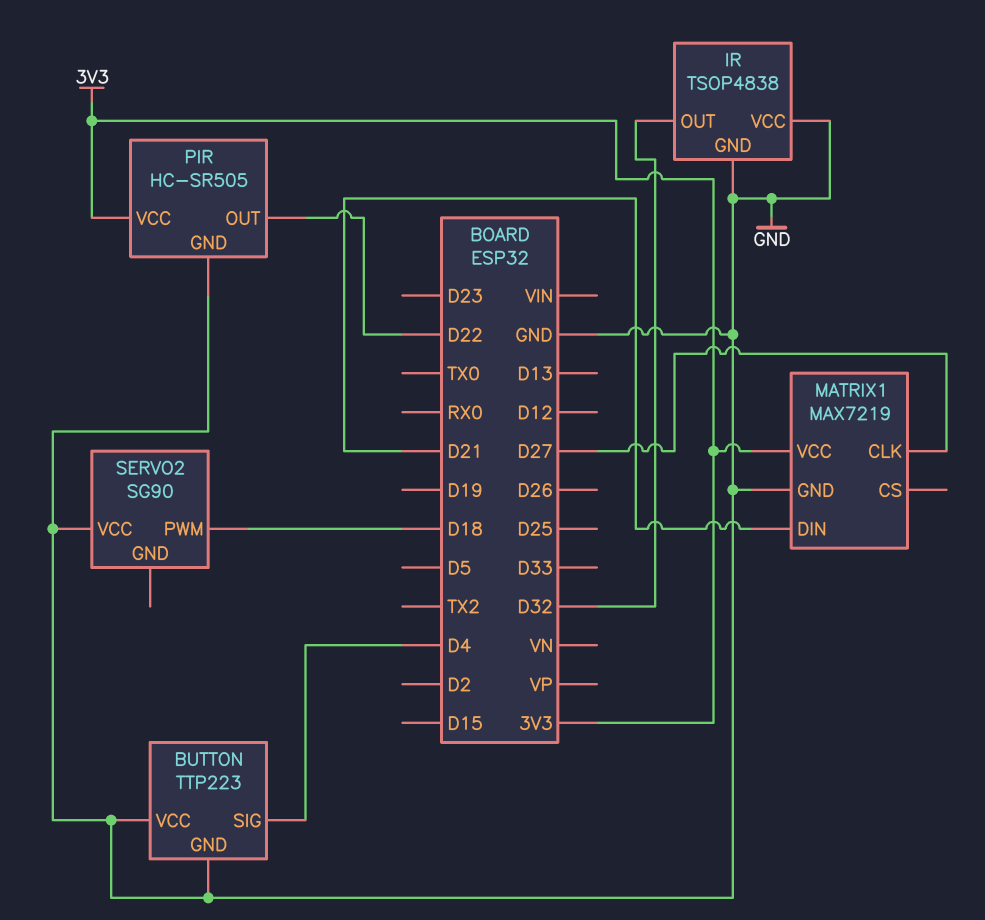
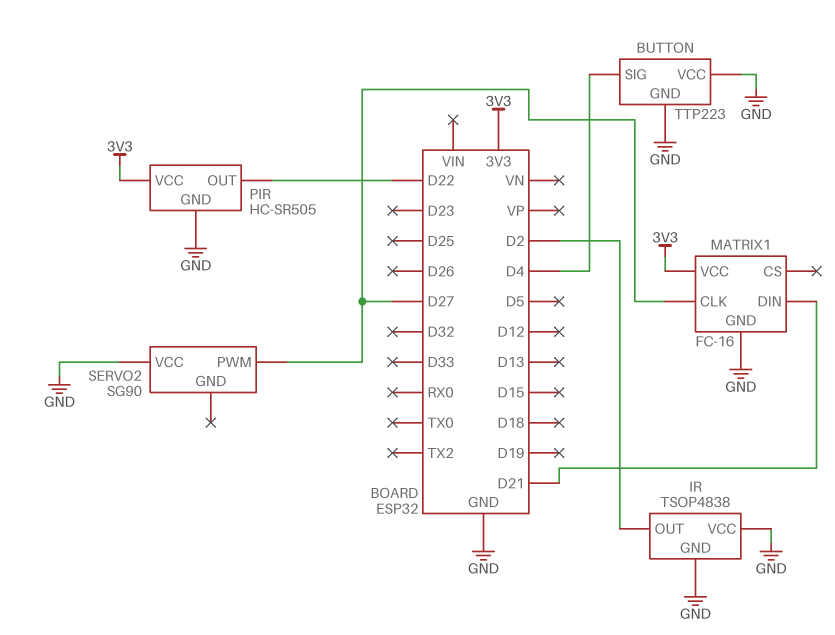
IR pin OUT: D32 -> D2
MATRIX1: MAX7219 -> FC-16
SERVO2 pin PWM: D18 -> D27

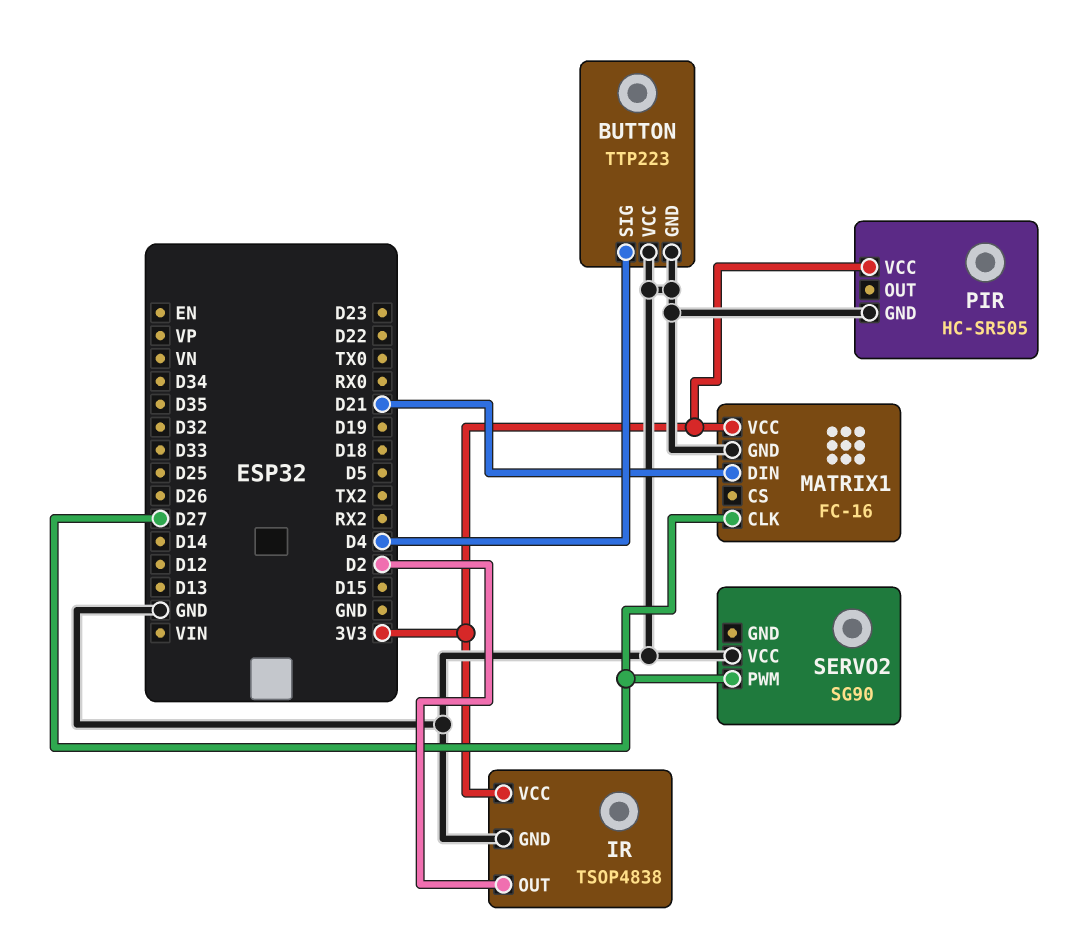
IR pin VCC: GND -> 3V3
PIR pin OUT: D22 -> none

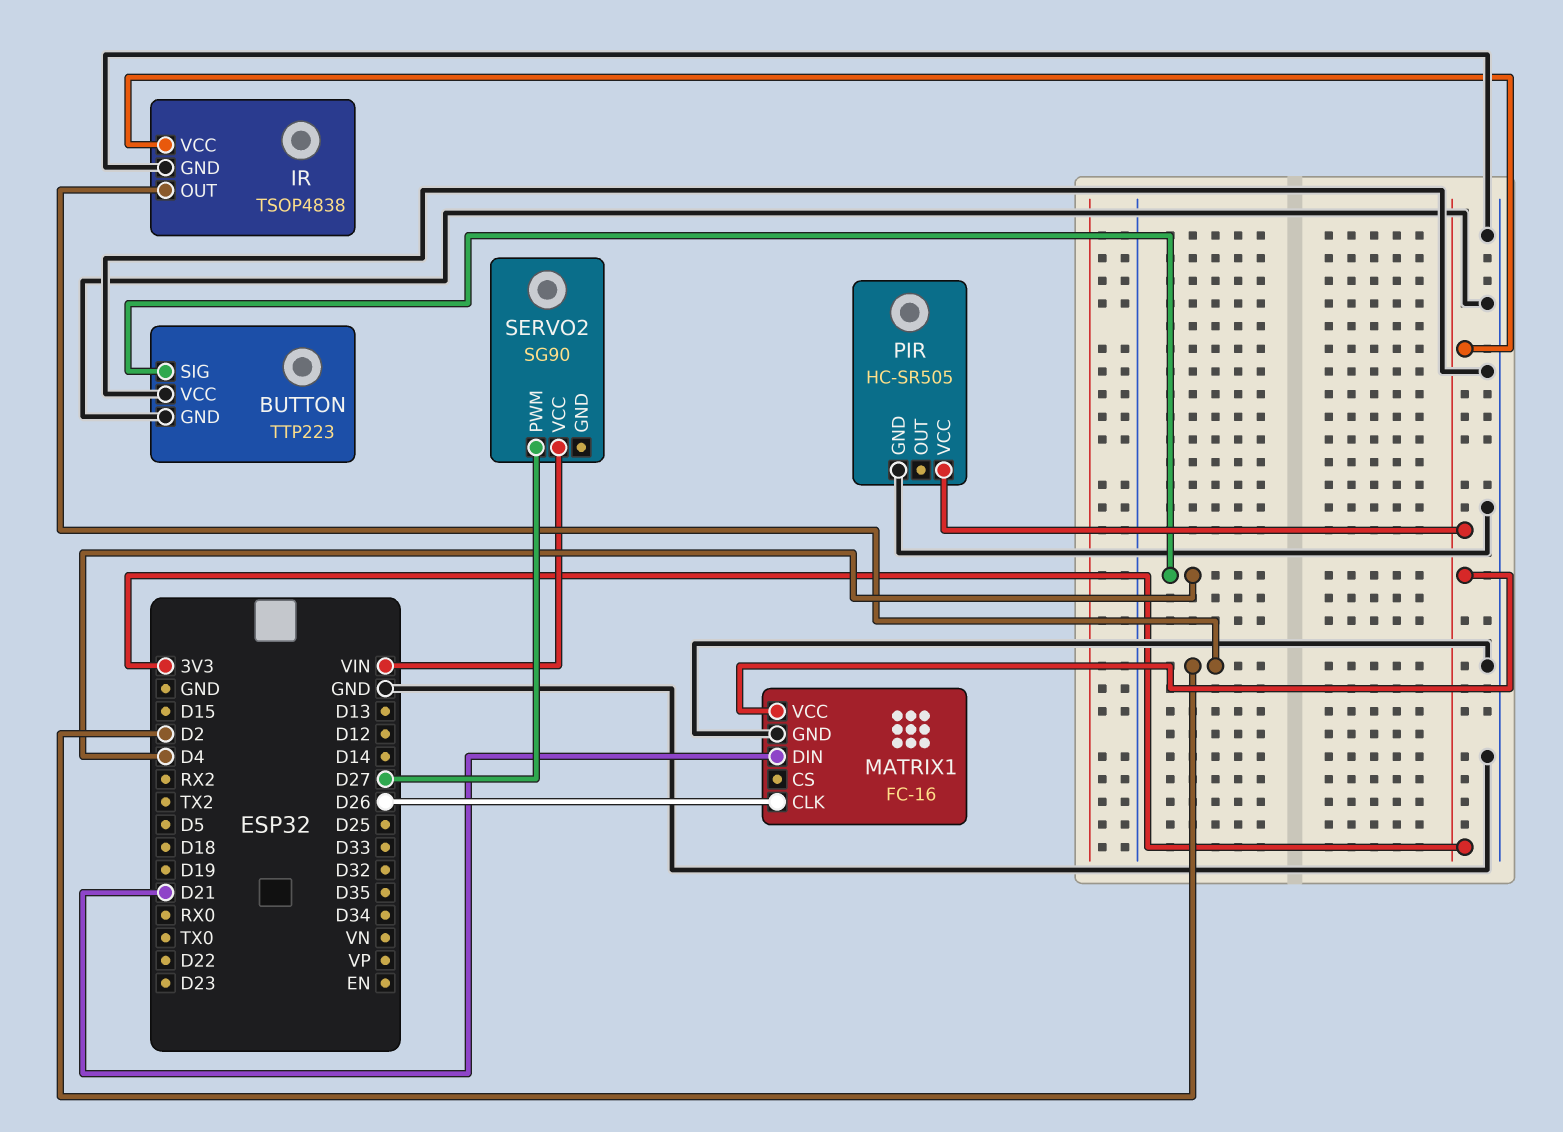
MATRIX1 pin CLK: D27 -> D26
SERVO2 pin VCC: GND -> VIN

